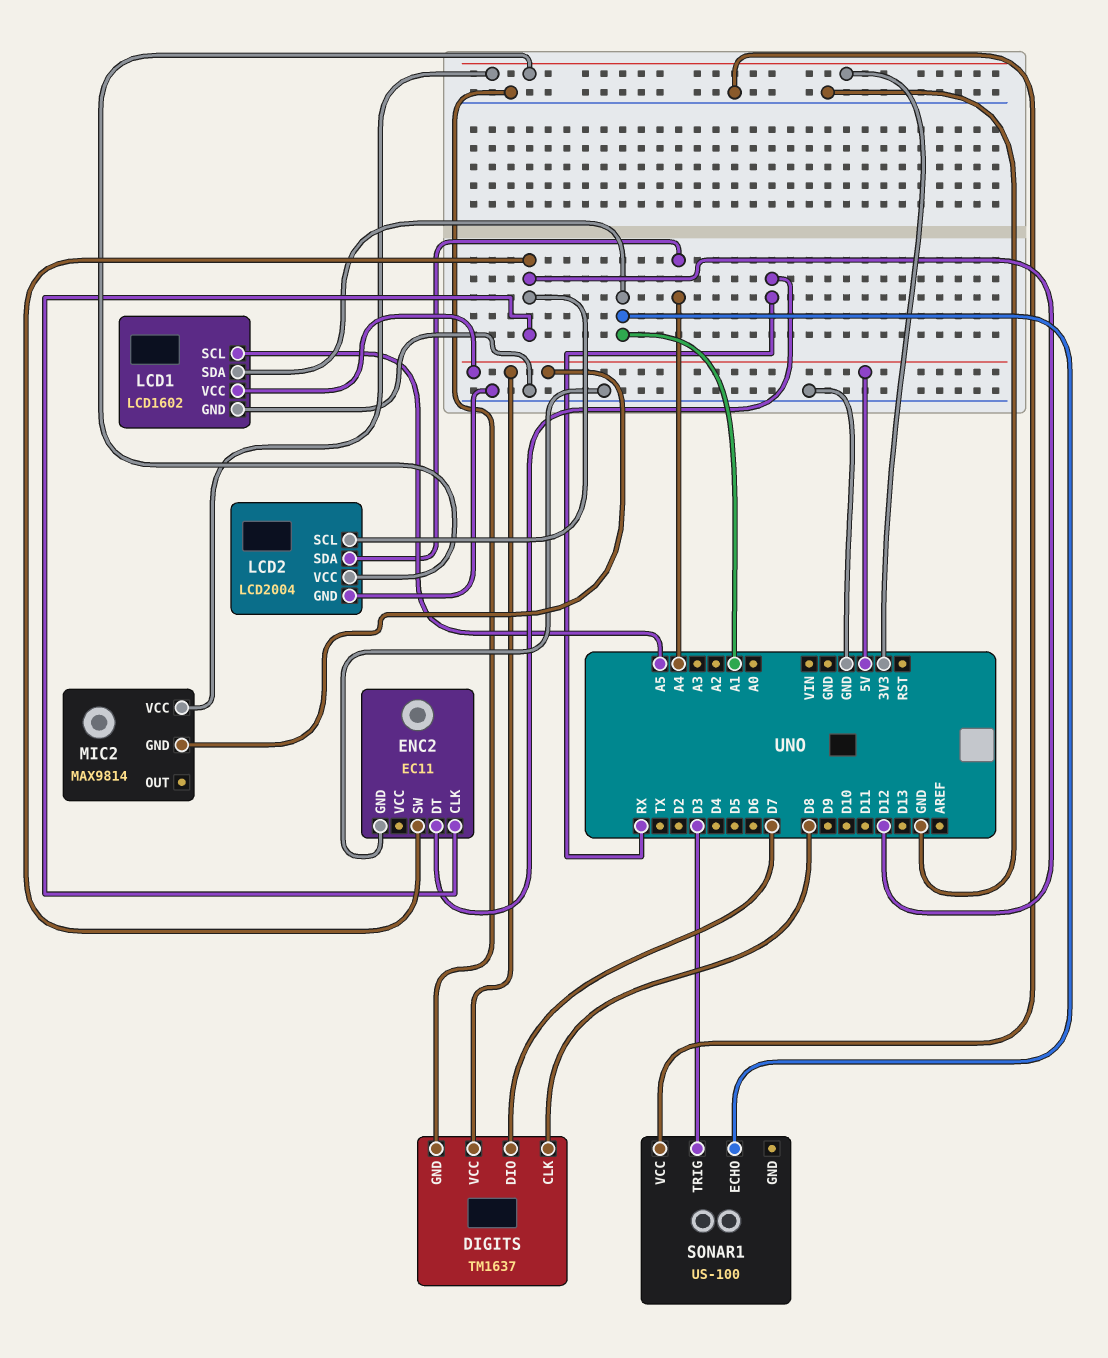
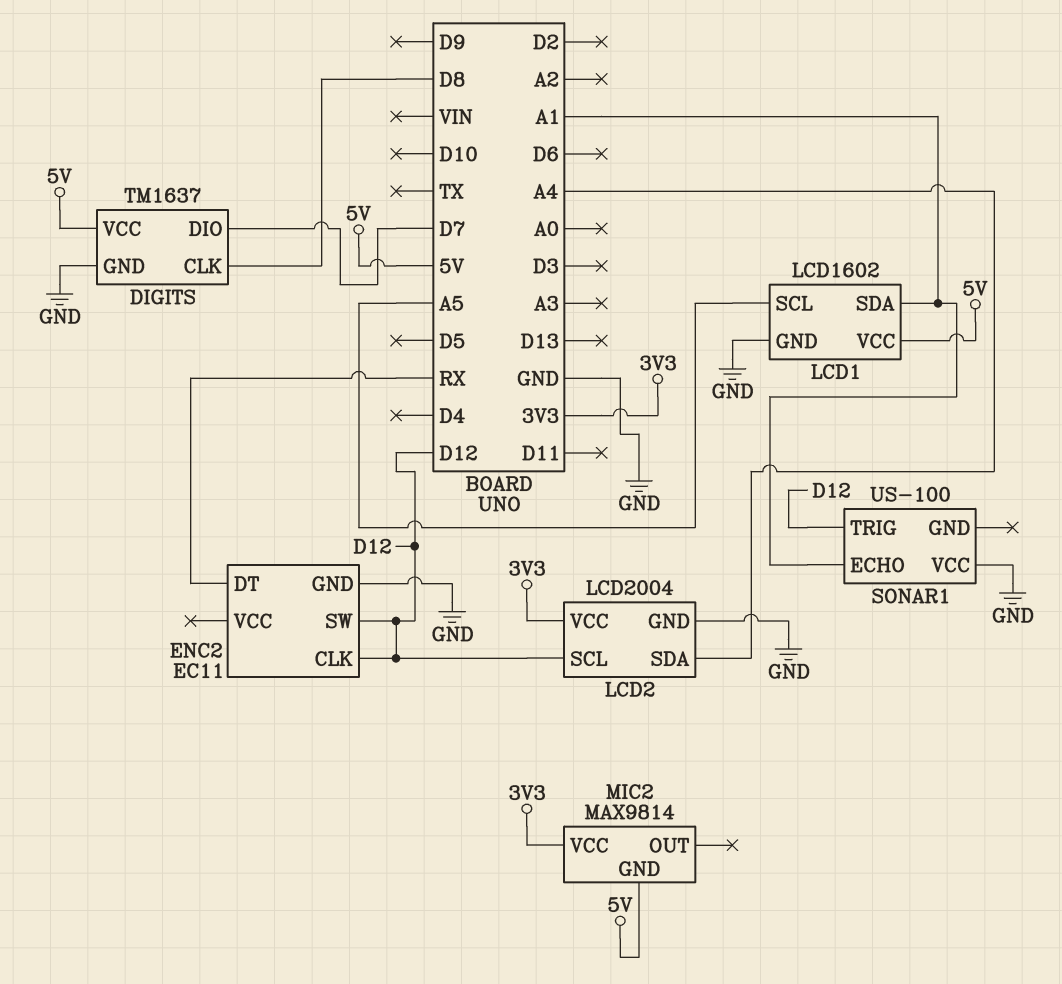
SONAR1 pin TRIG: D3 -> D12

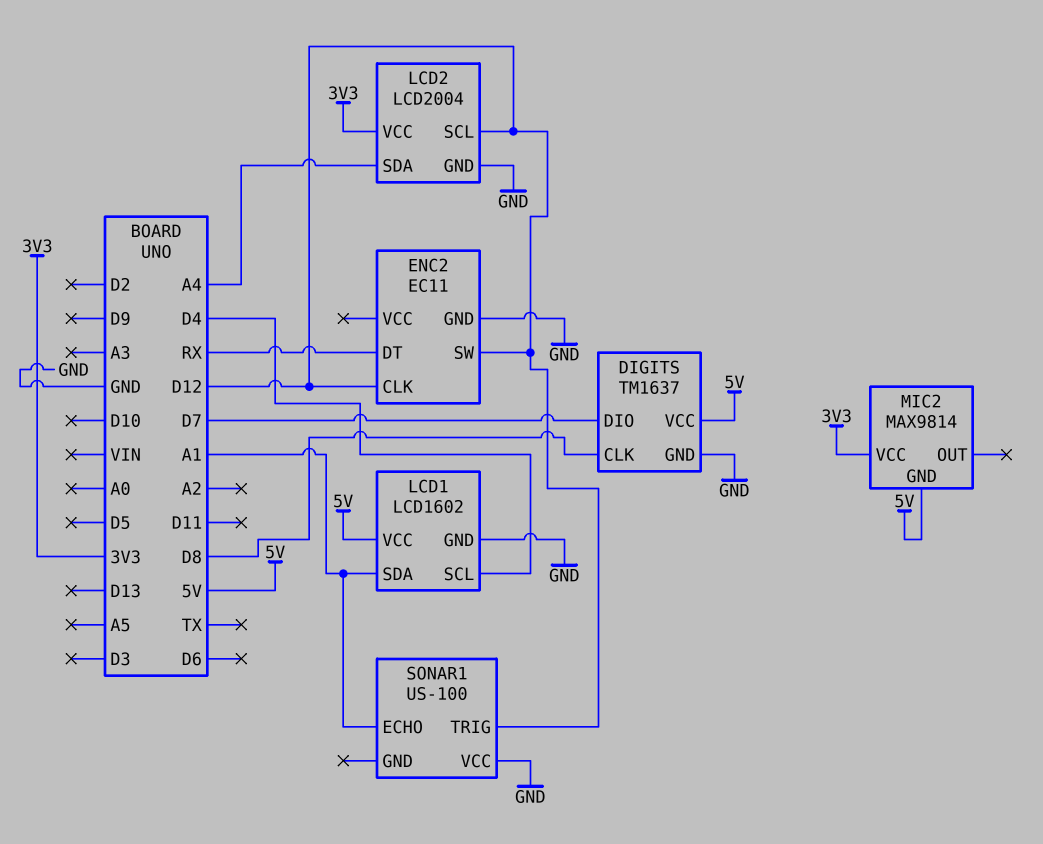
LCD1 pin SCL: A5 -> D4

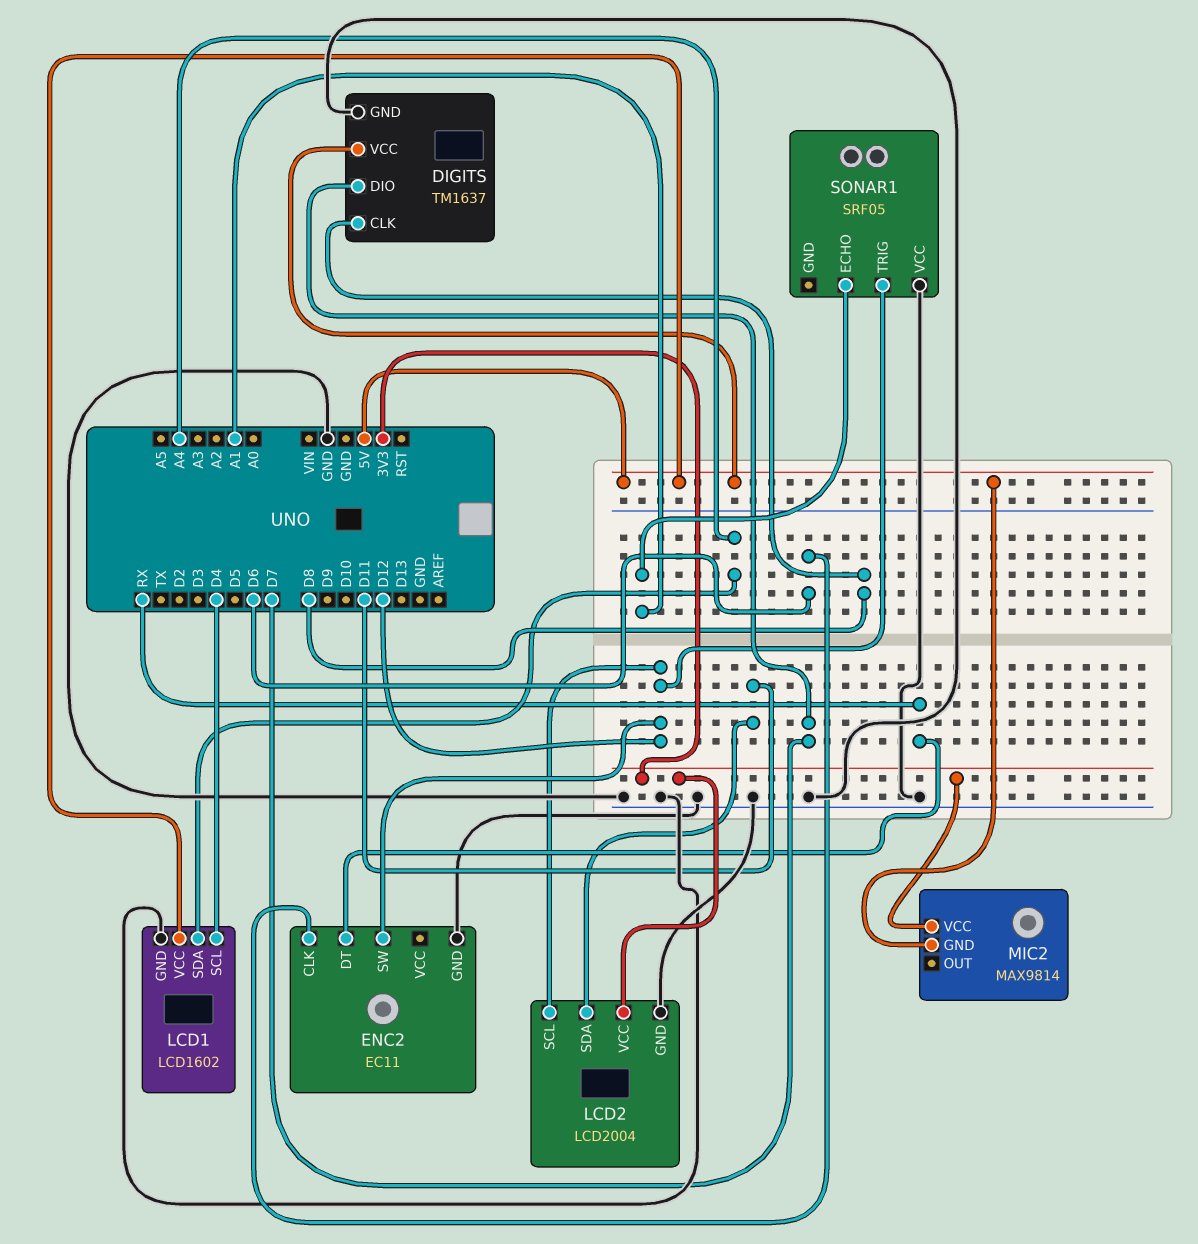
ENC2 pin CLK: D12 -> D6
LCD1 pin SDA: A1 -> A4
LCD2 pin SDA: A4 -> D11
SONAR1: US-100 -> SRF05

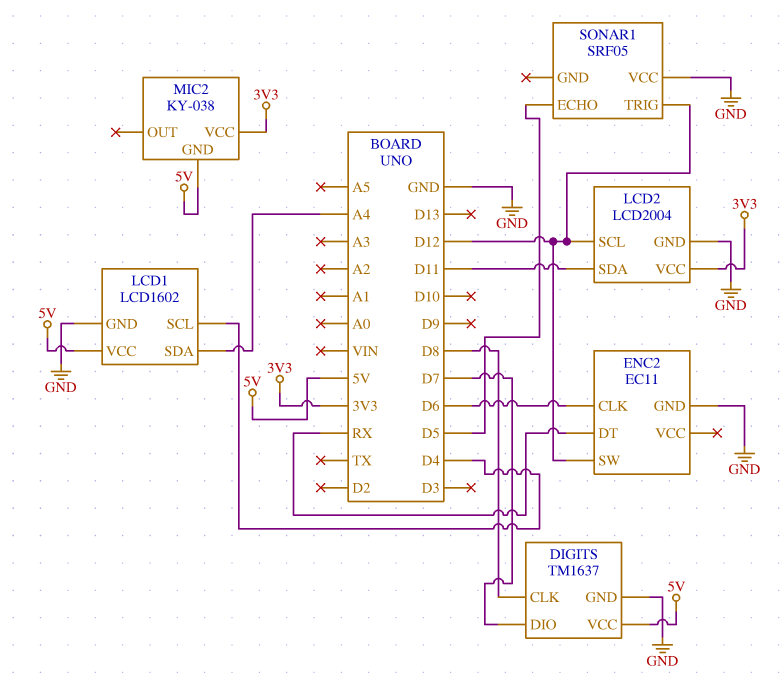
MIC2: MAX9814 -> KY-038
SONAR1 pin ECHO: A1 -> D5

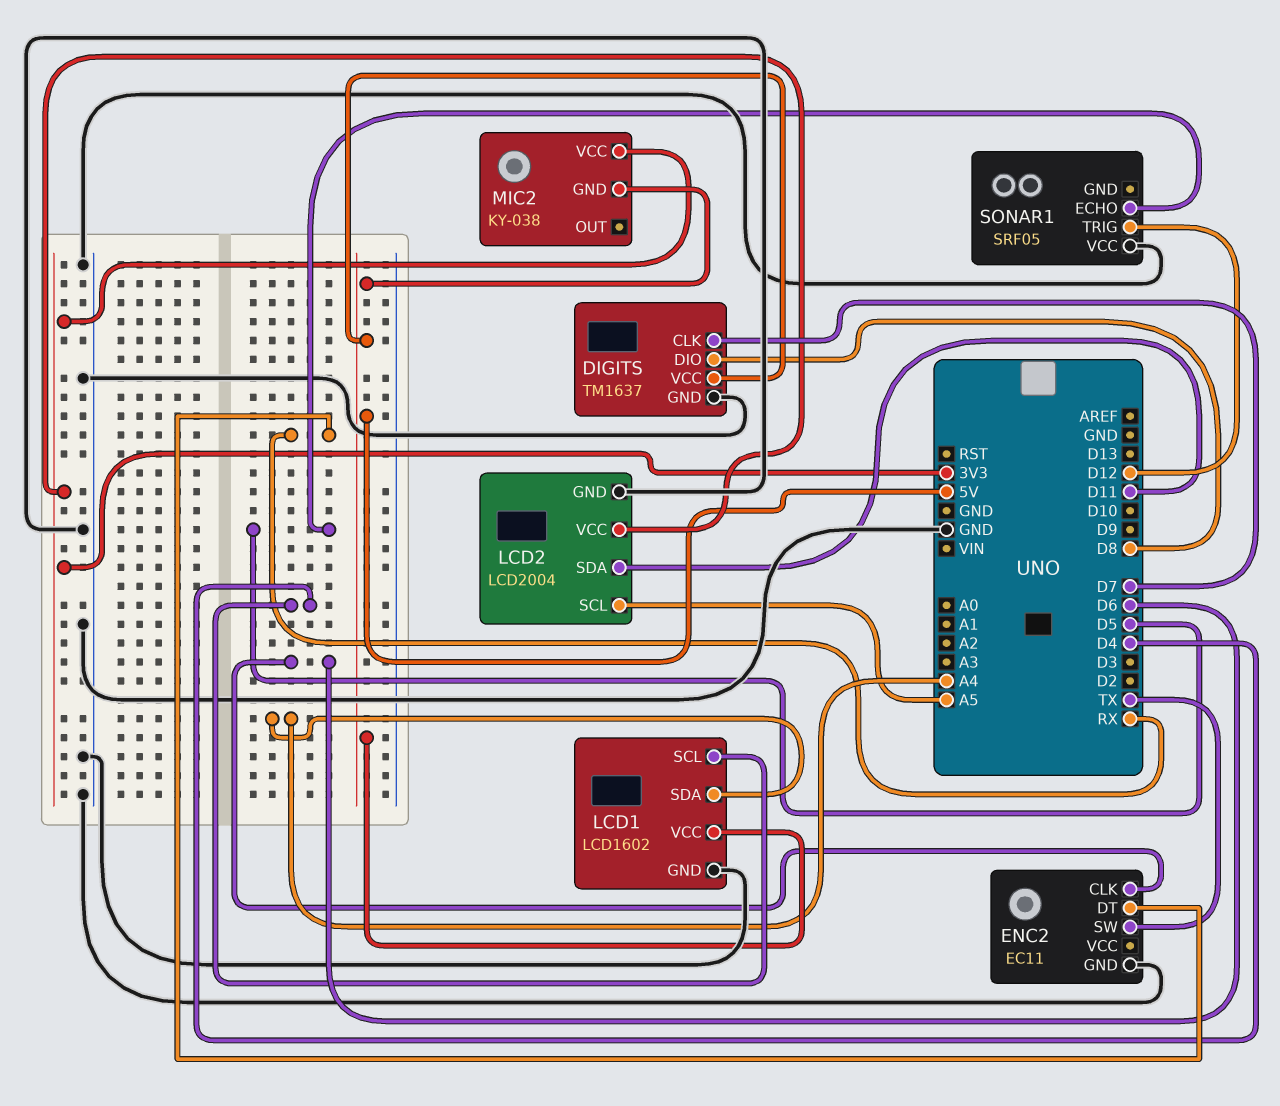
DIGITS pin CLK: D8 -> D7
DIGITS pin DIO: D7 -> D8
ENC2 pin SW: D12 -> TX
LCD2 pin SCL: D12 -> A5

